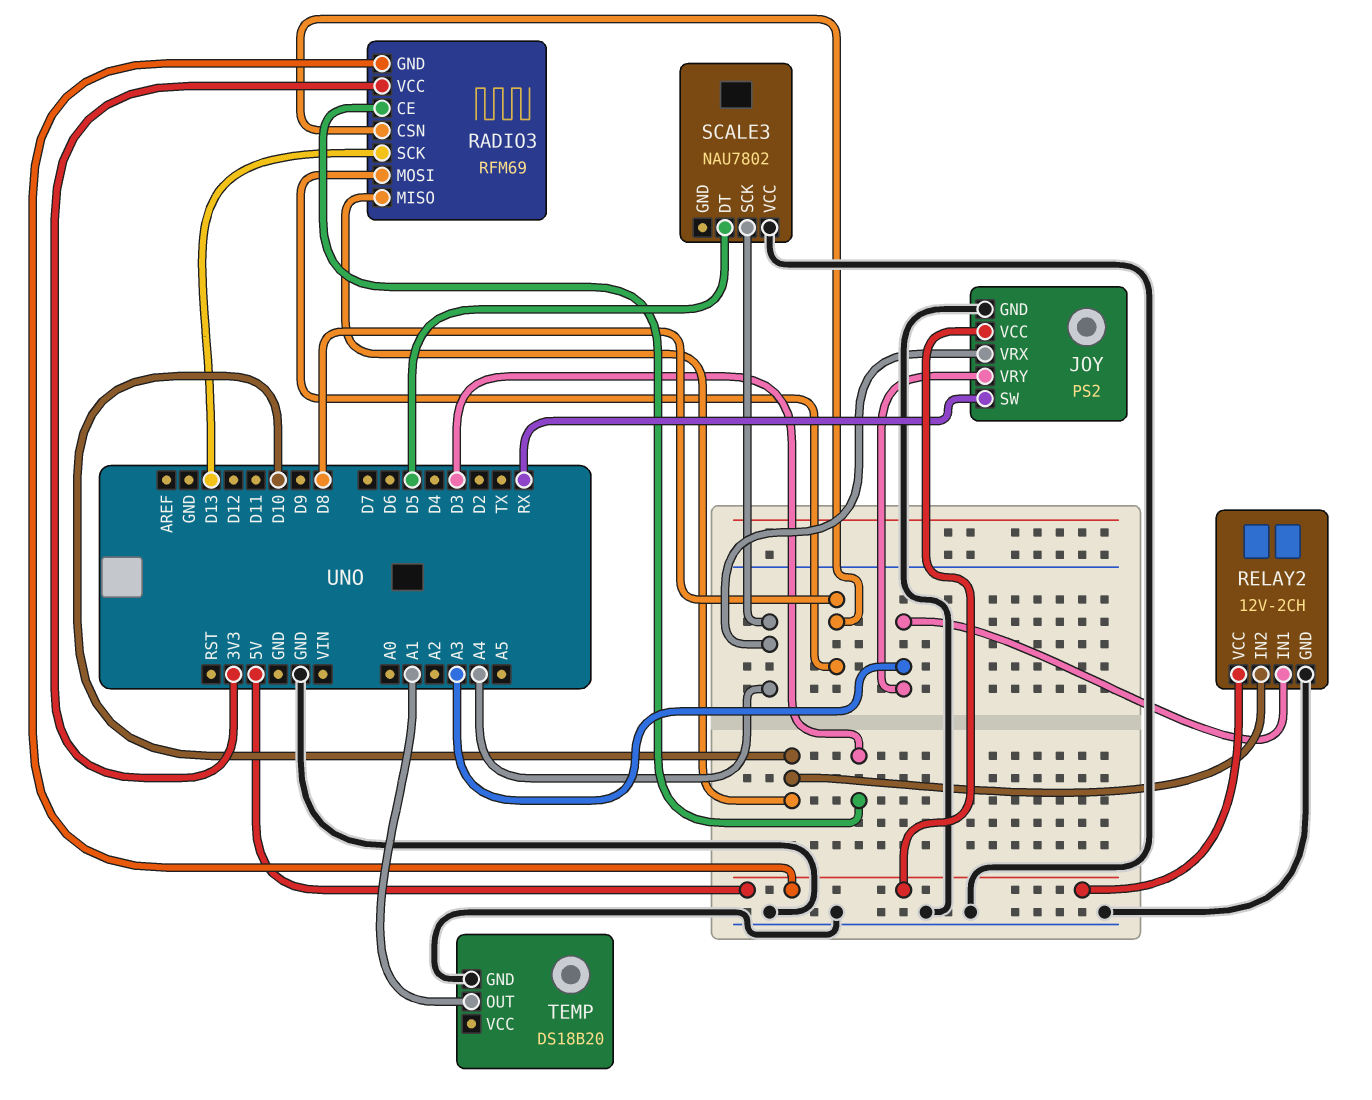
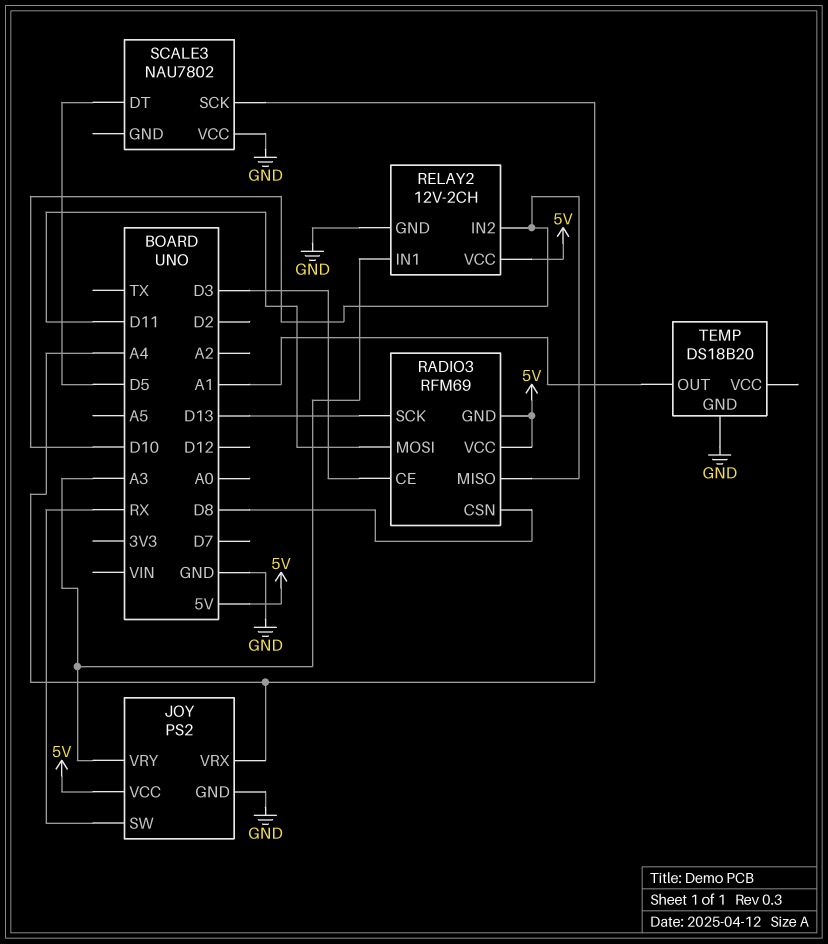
RADIO3 pin MOSI: D8 -> D11
RADIO3 pin VCC: 3V3 -> 5V

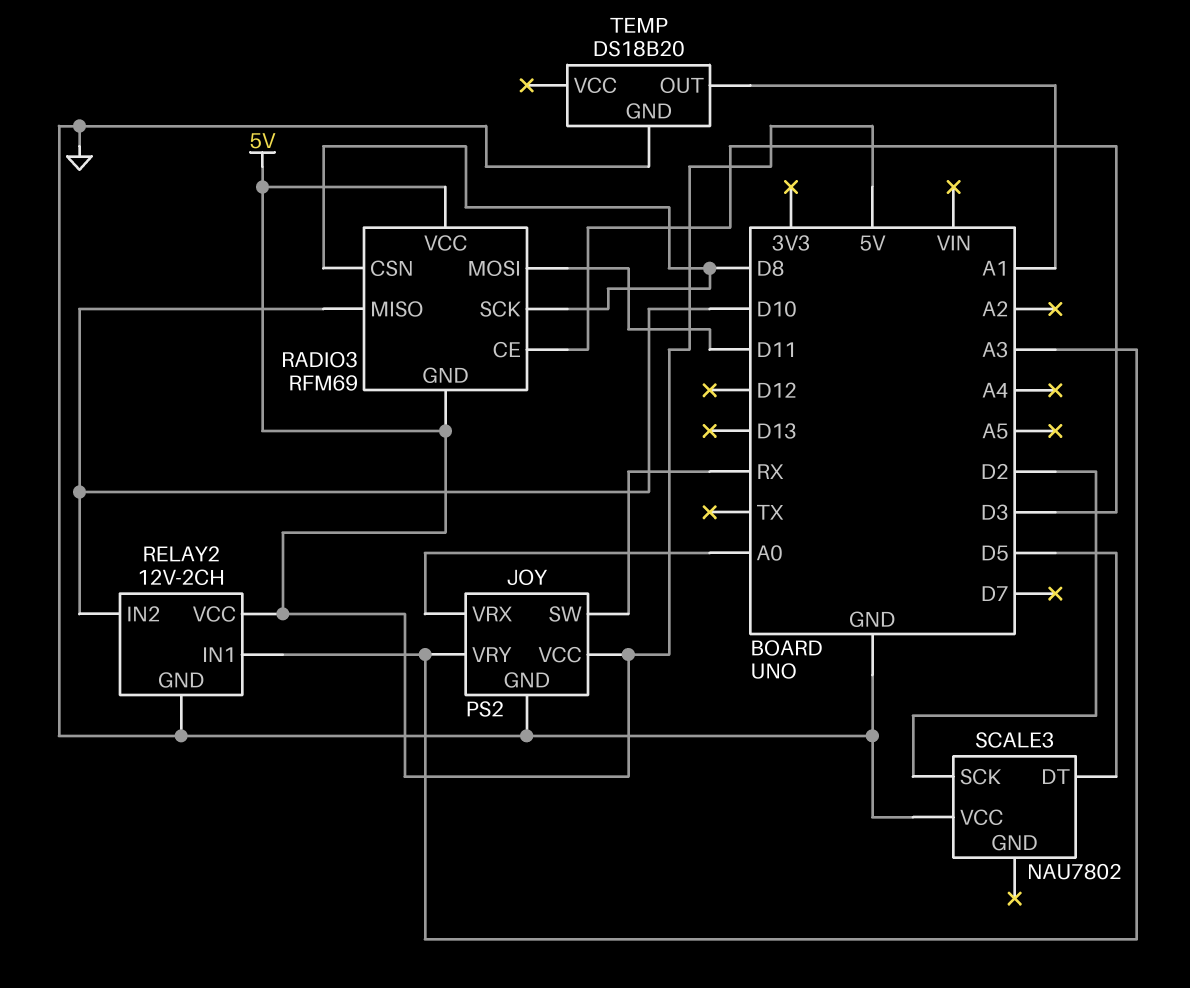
JOY pin VRX: A4 -> A0
RADIO3 pin SCK: D13 -> D8
SCALE3 pin SCK: A4 -> D2

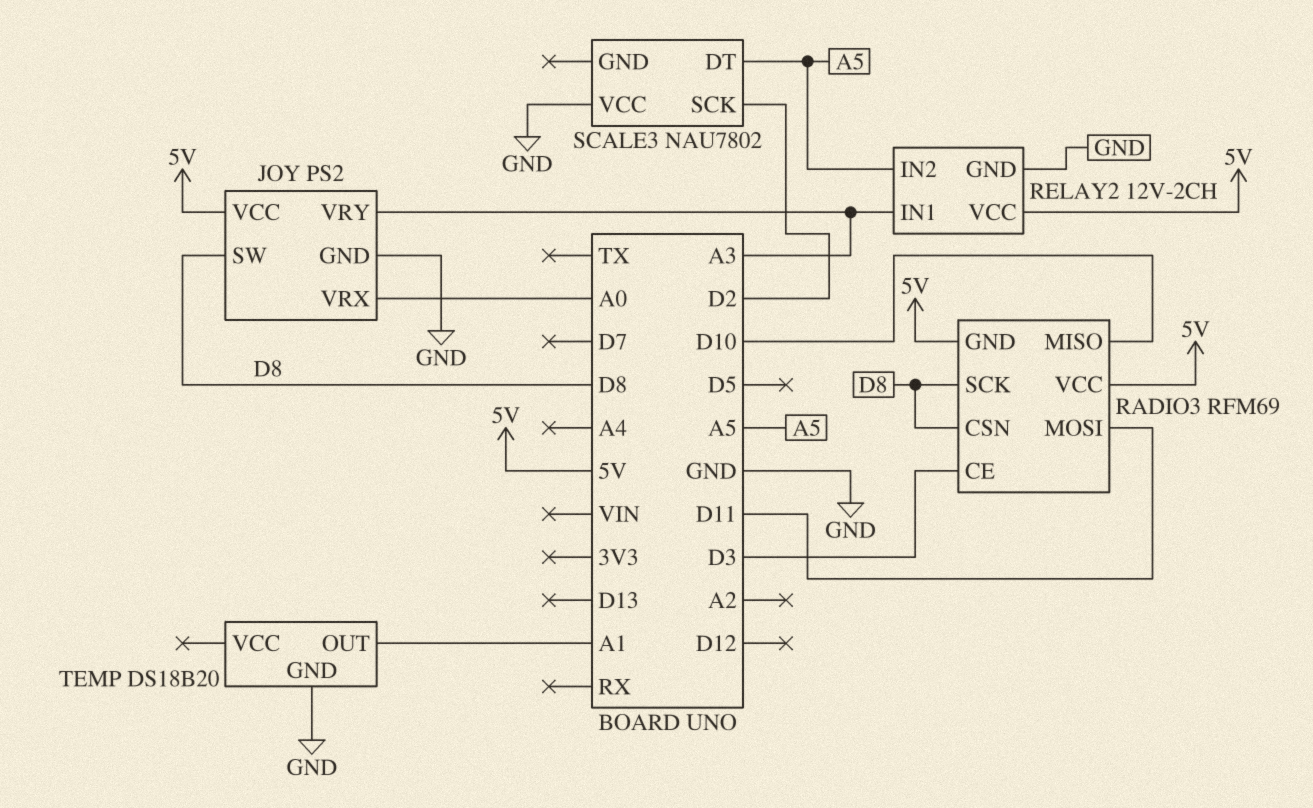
JOY pin SW: RX -> D8
RELAY2 pin IN2: D10 -> A5
SCALE3 pin DT: D5 -> A5

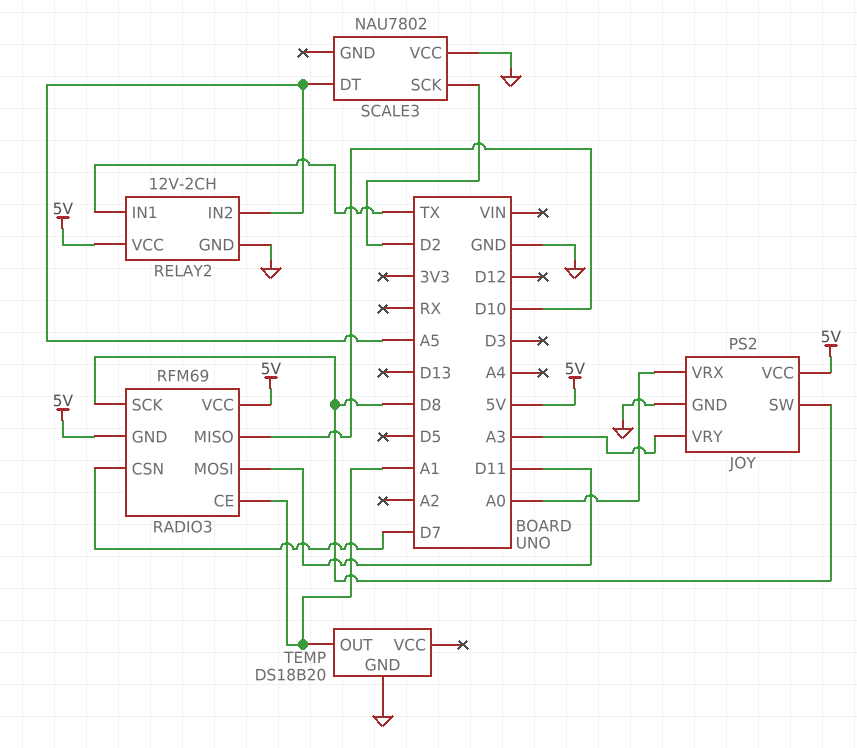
RADIO3 pin CE: D3 -> A1
RADIO3 pin CSN: D8 -> D7
RELAY2 pin IN1: A3 -> TX

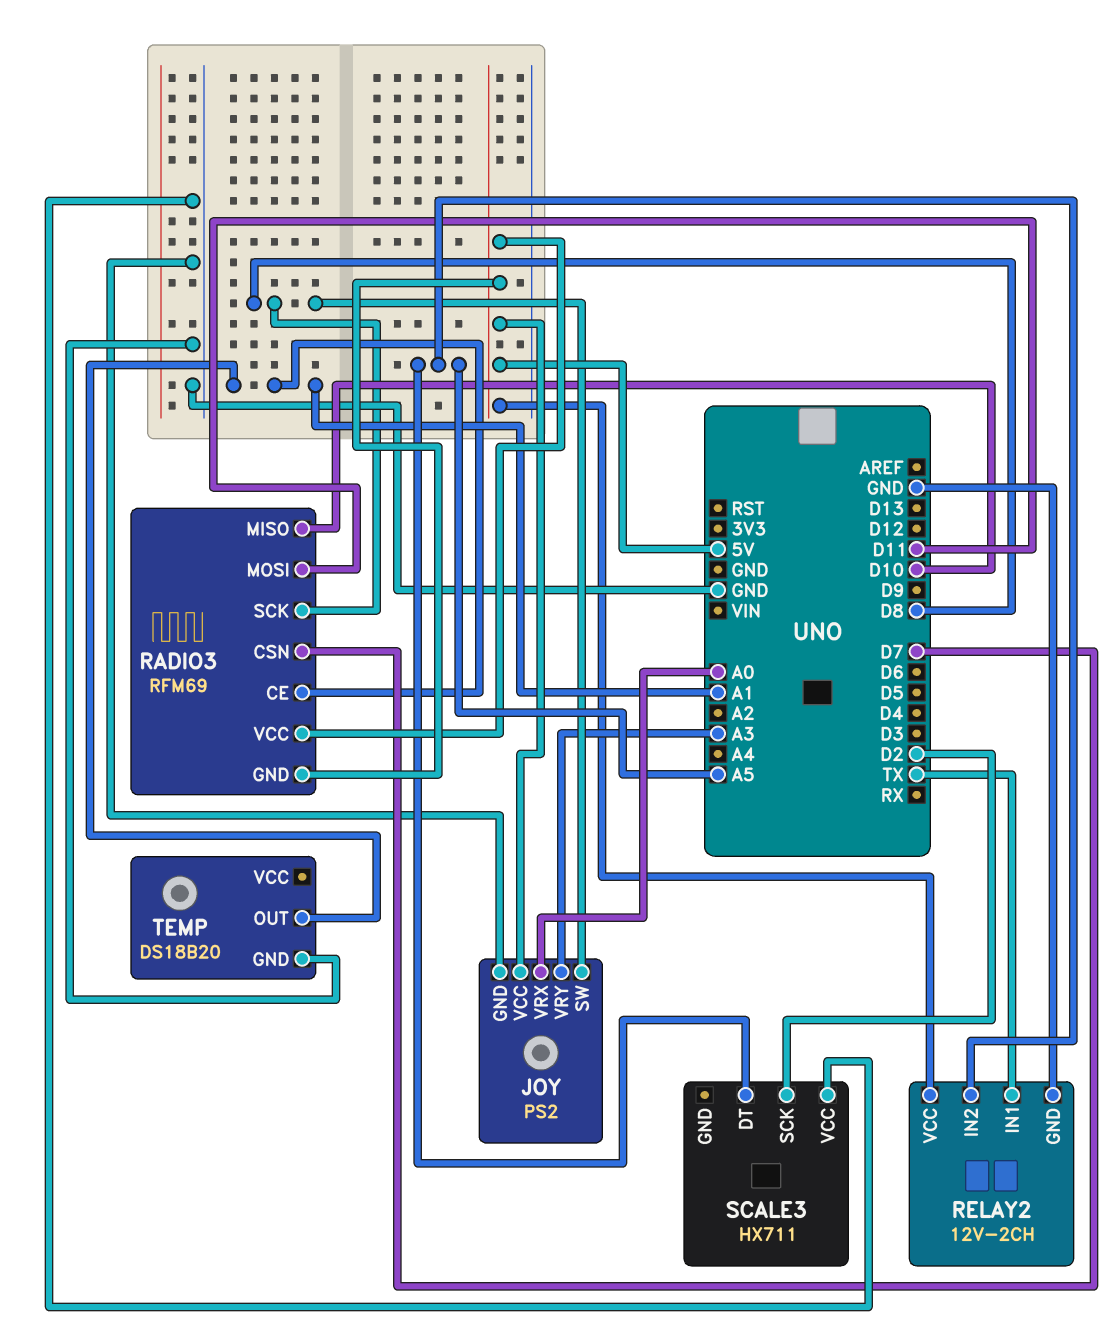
SCALE3: NAU7802 -> HX711

